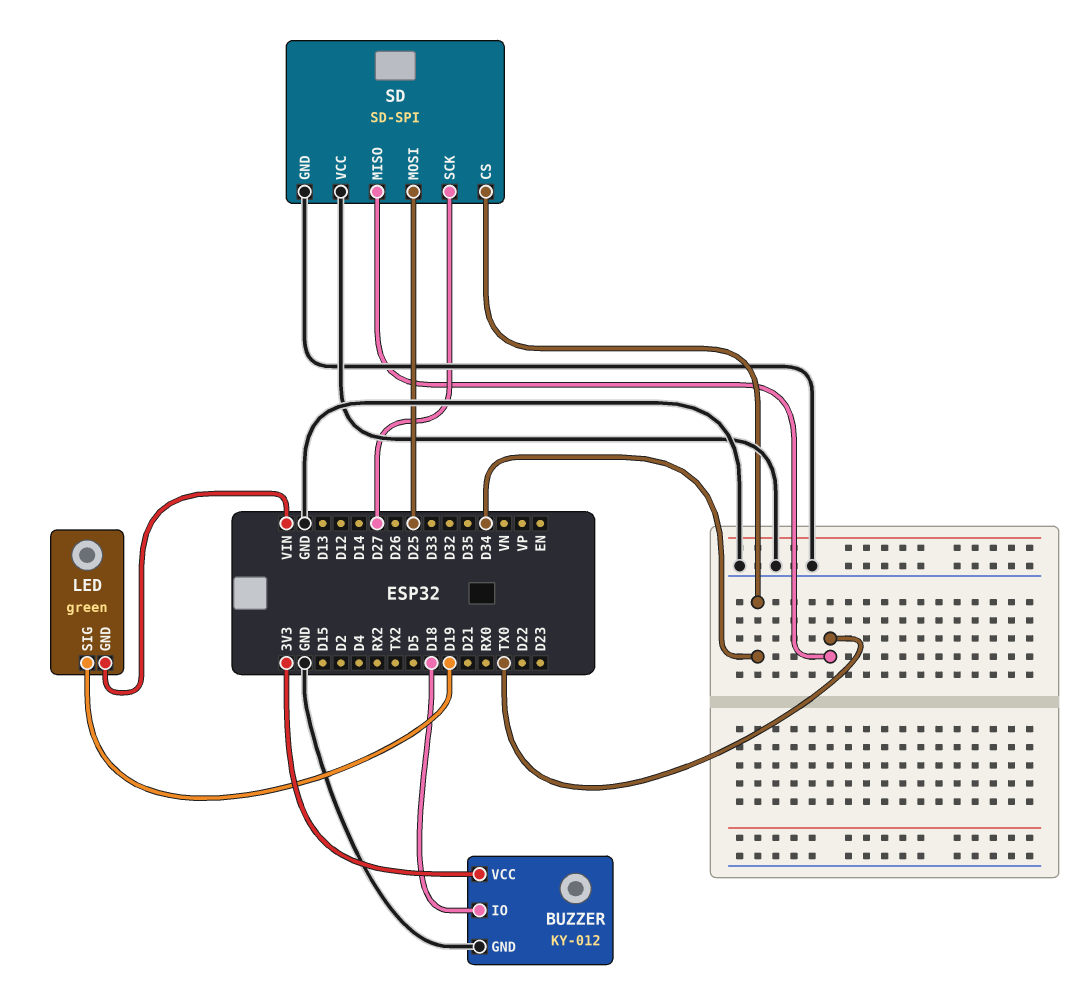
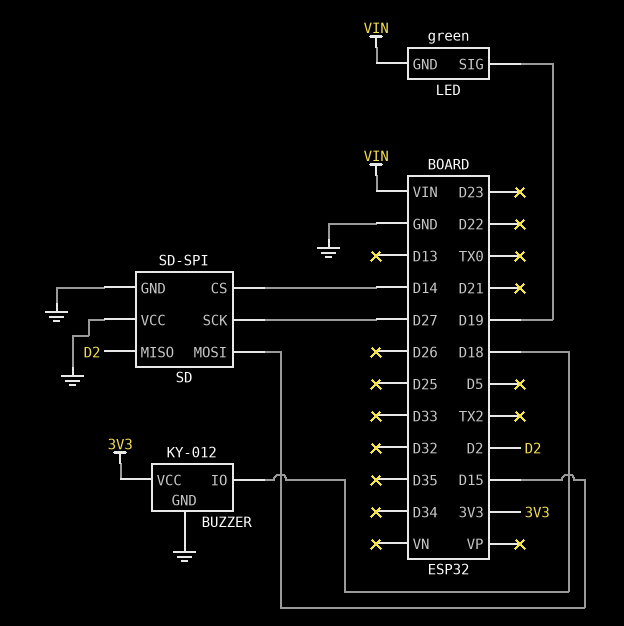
SD pin CS: D34 -> D14
SD pin MISO: TX0 -> D2
SD pin MOSI: D25 -> D15

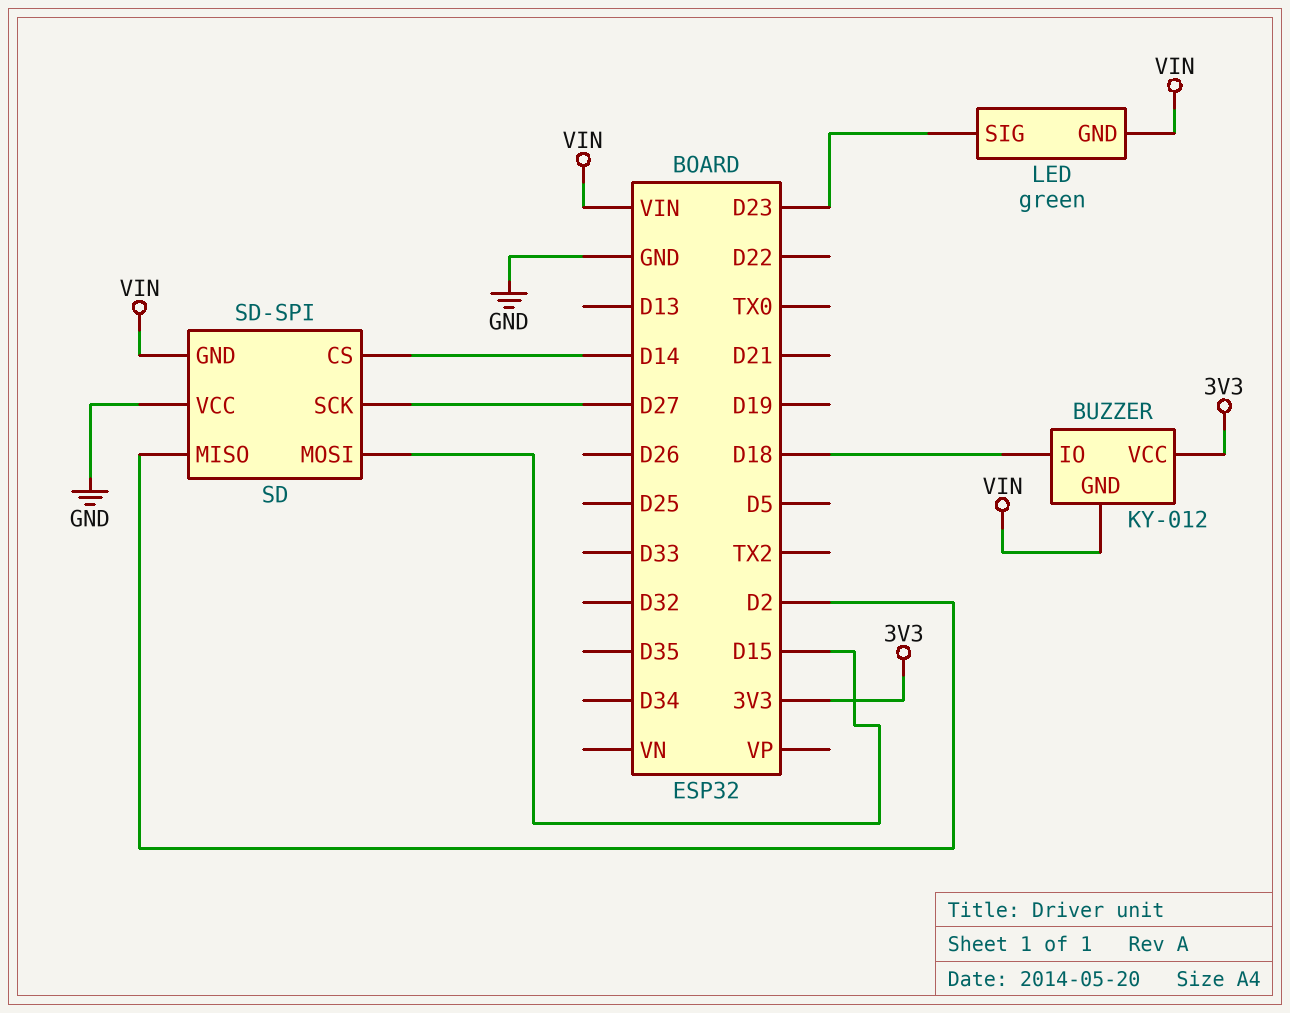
BUZZER pin GND: GND -> VIN
LED pin SIG: D19 -> D23
SD pin GND: GND -> VIN

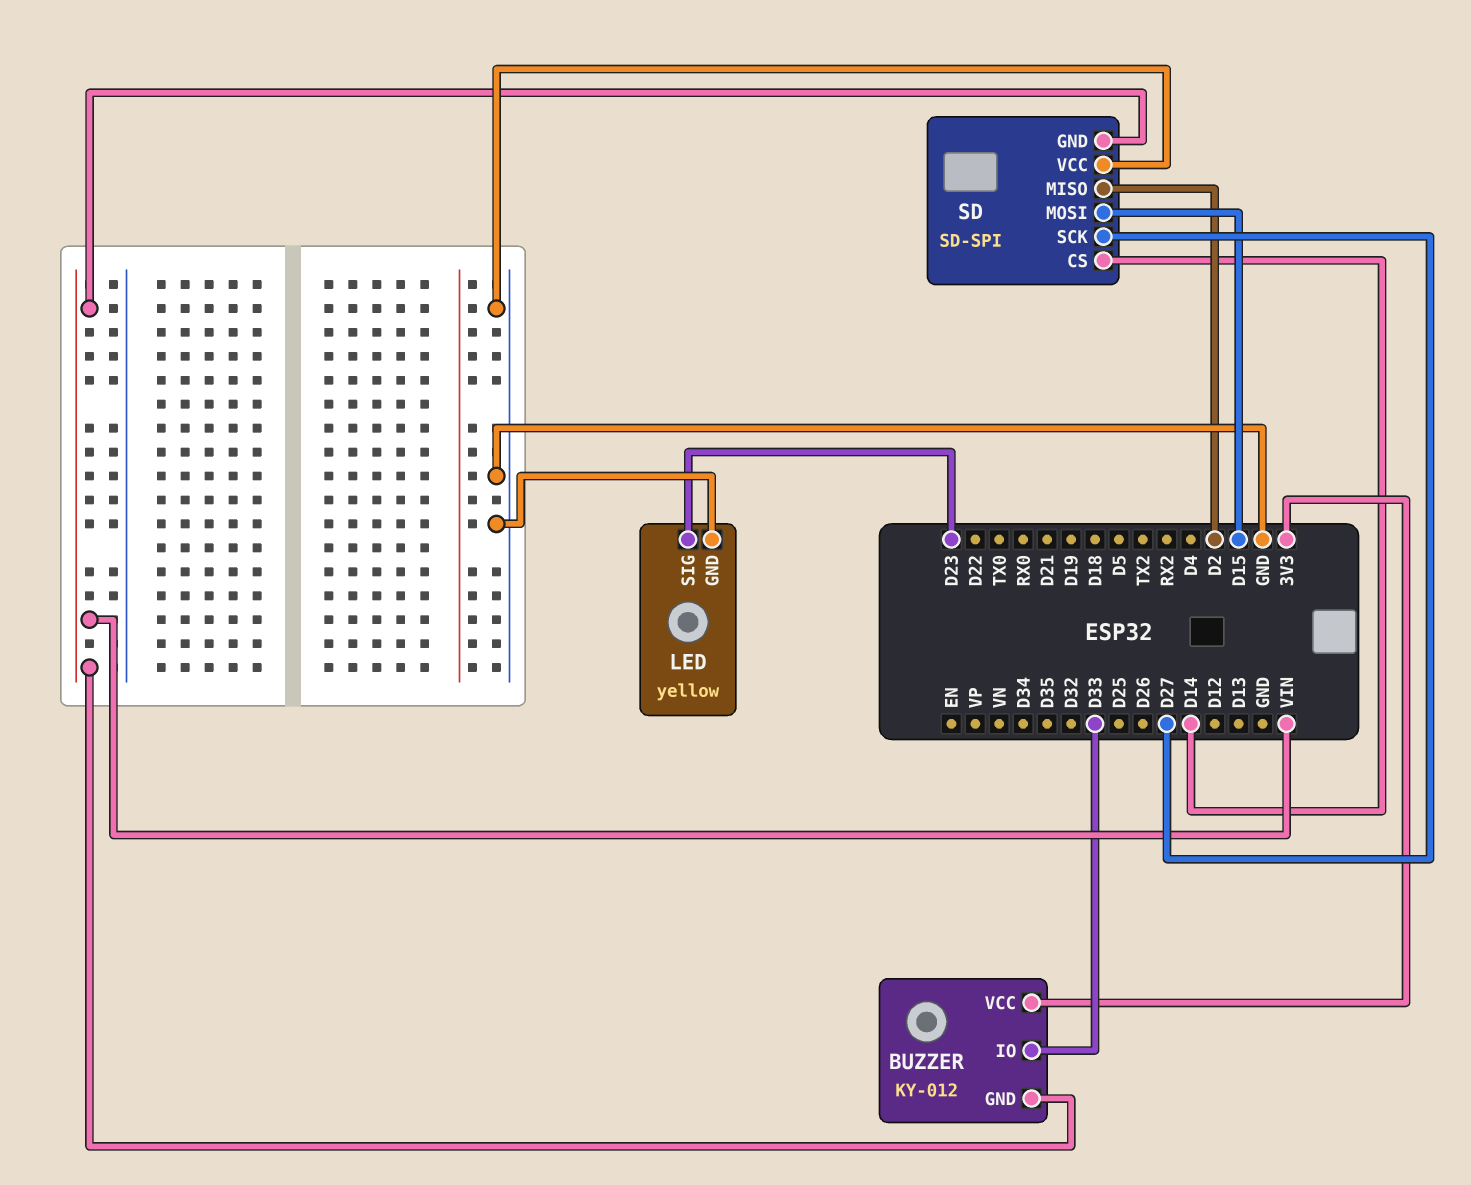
BUZZER pin IO: D18 -> D33
LED: green -> yellow
LED pin GND: VIN -> GND

